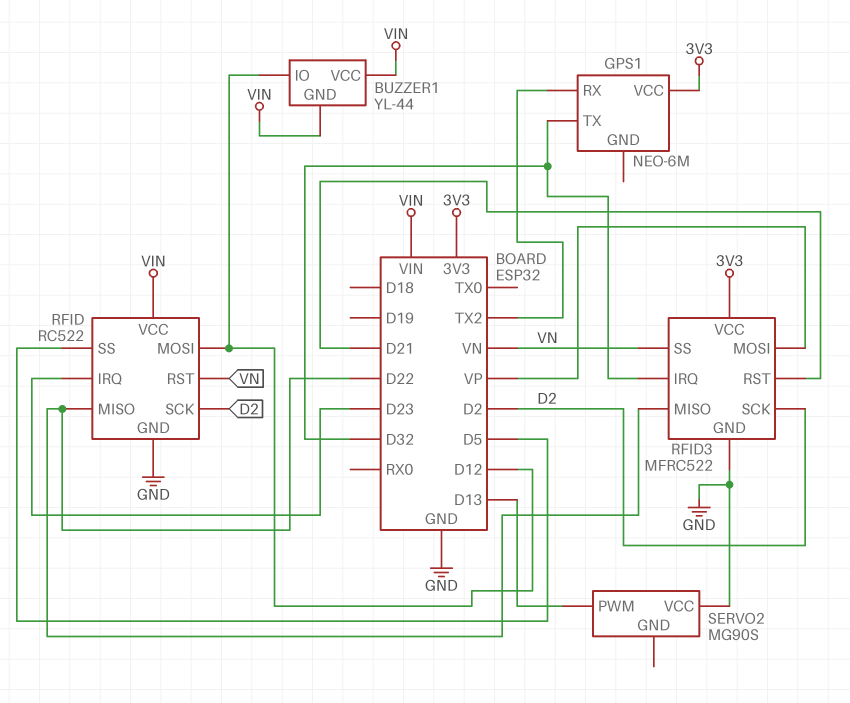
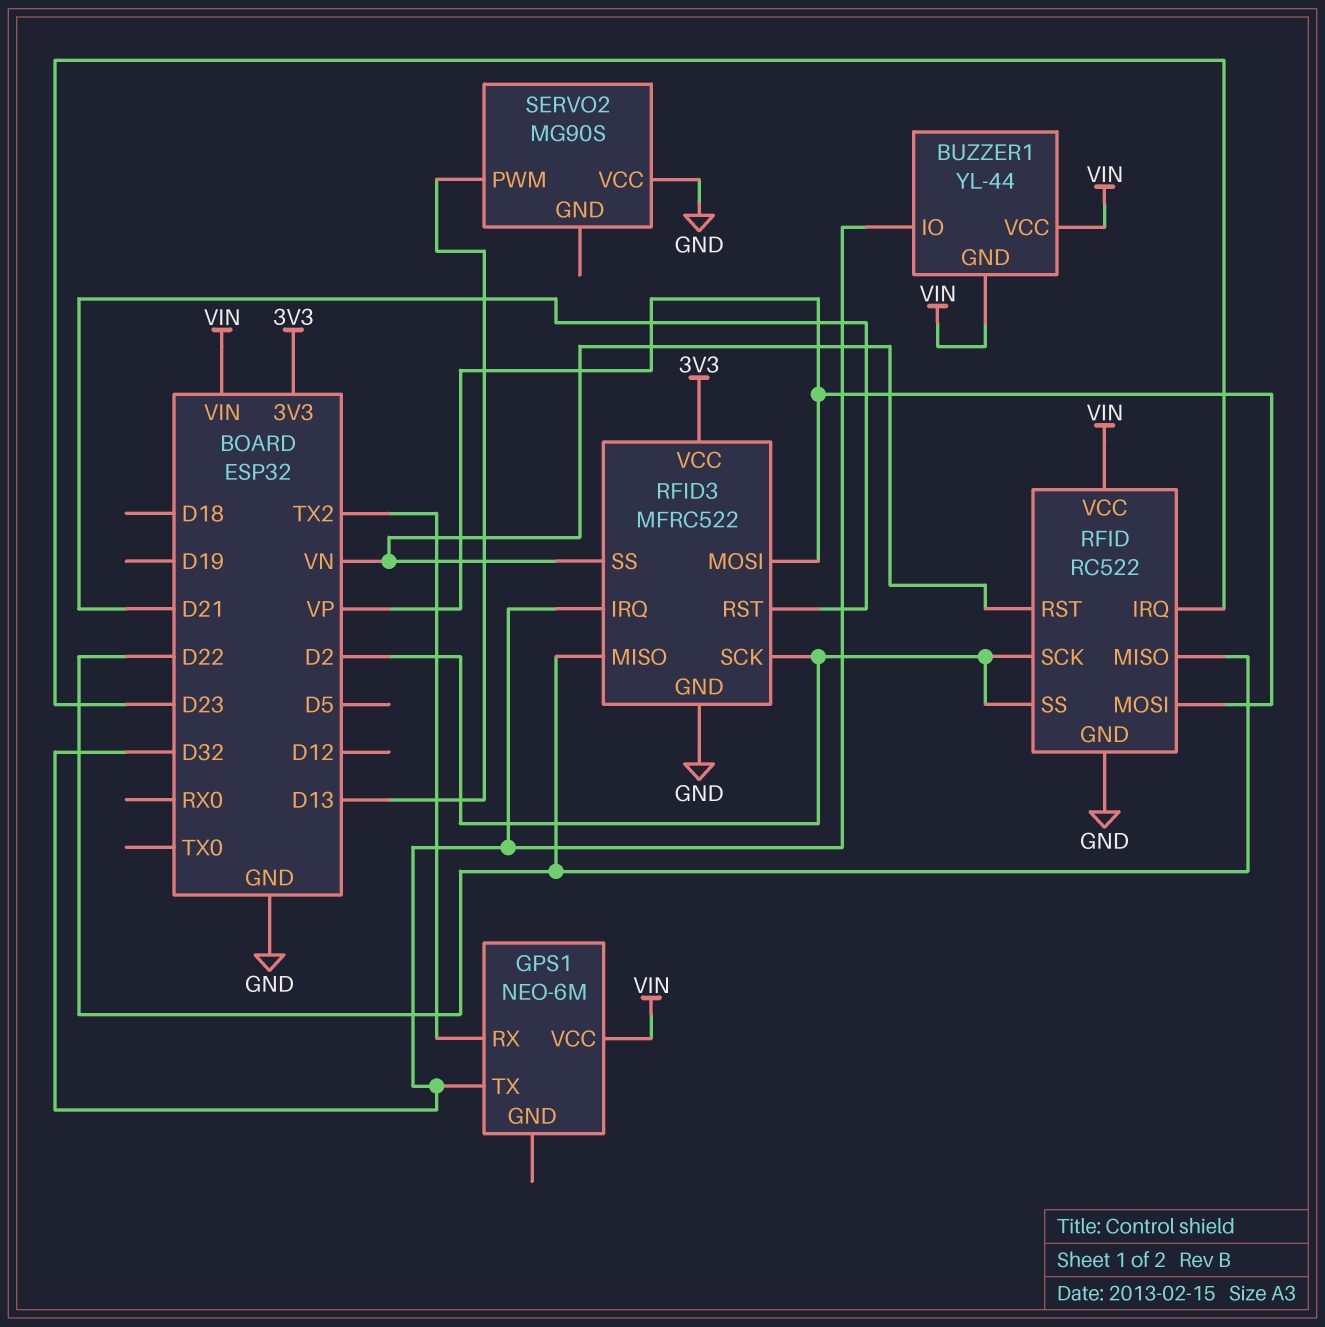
BUZZER1 pin IO: D12 -> D32
GPS1 pin VCC: 3V3 -> VIN
RFID pin MOSI: D12 -> VP
RFID pin SS: D5 -> D2

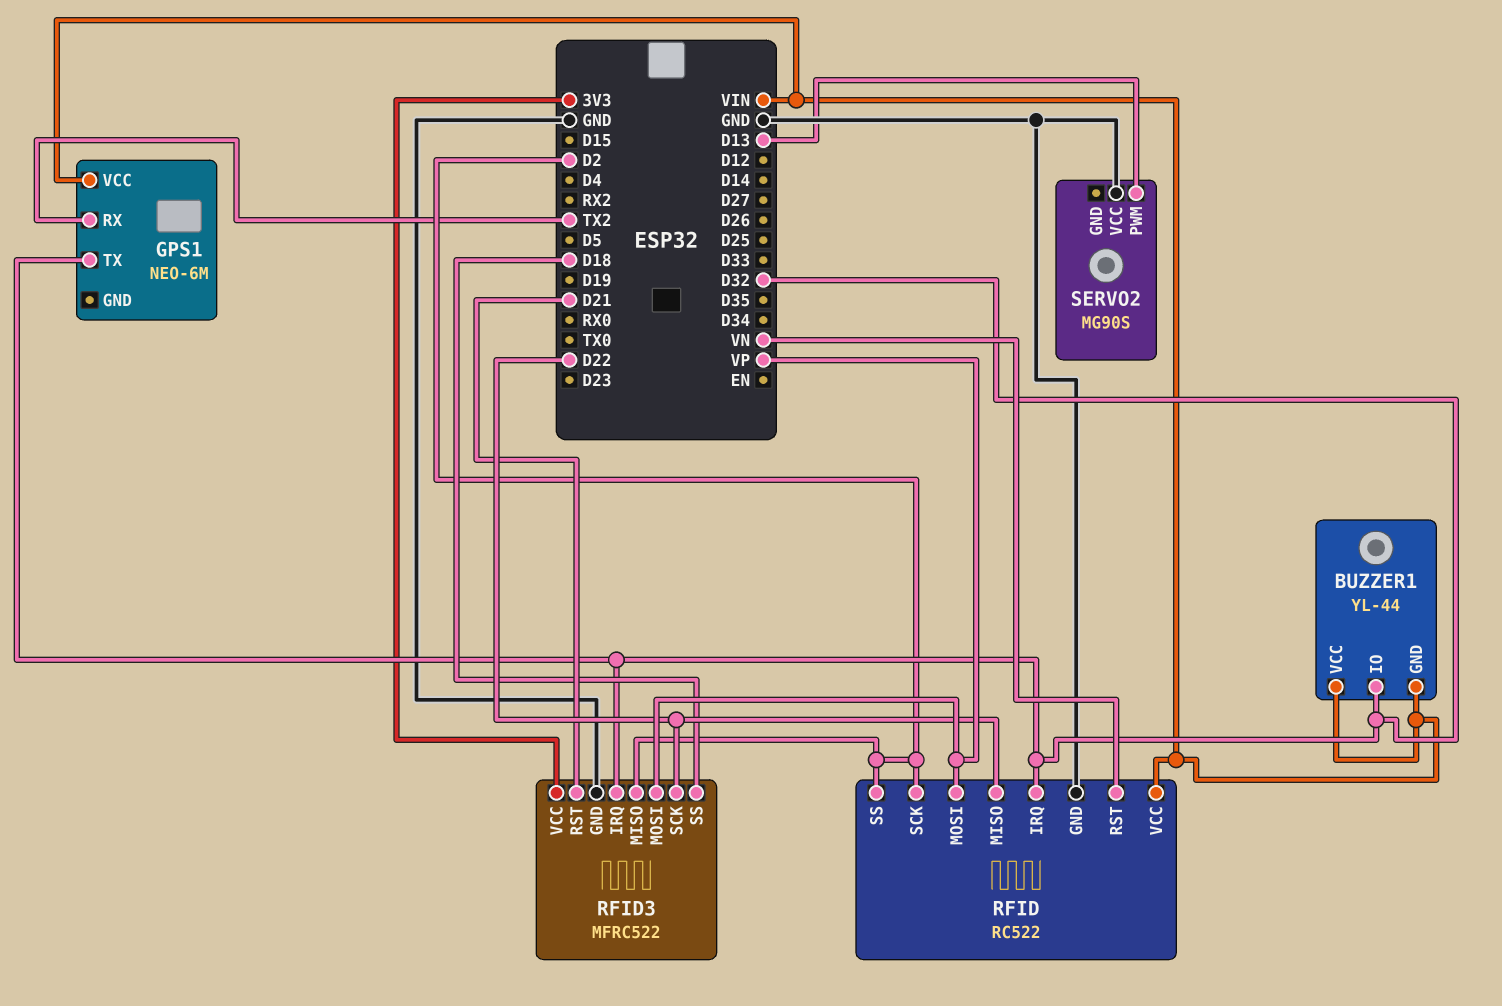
RFID pin IRQ: D23 -> D32
RFID3 pin MISO: D22 -> D2
RFID3 pin SCK: D2 -> D22
RFID3 pin SS: VN -> D18

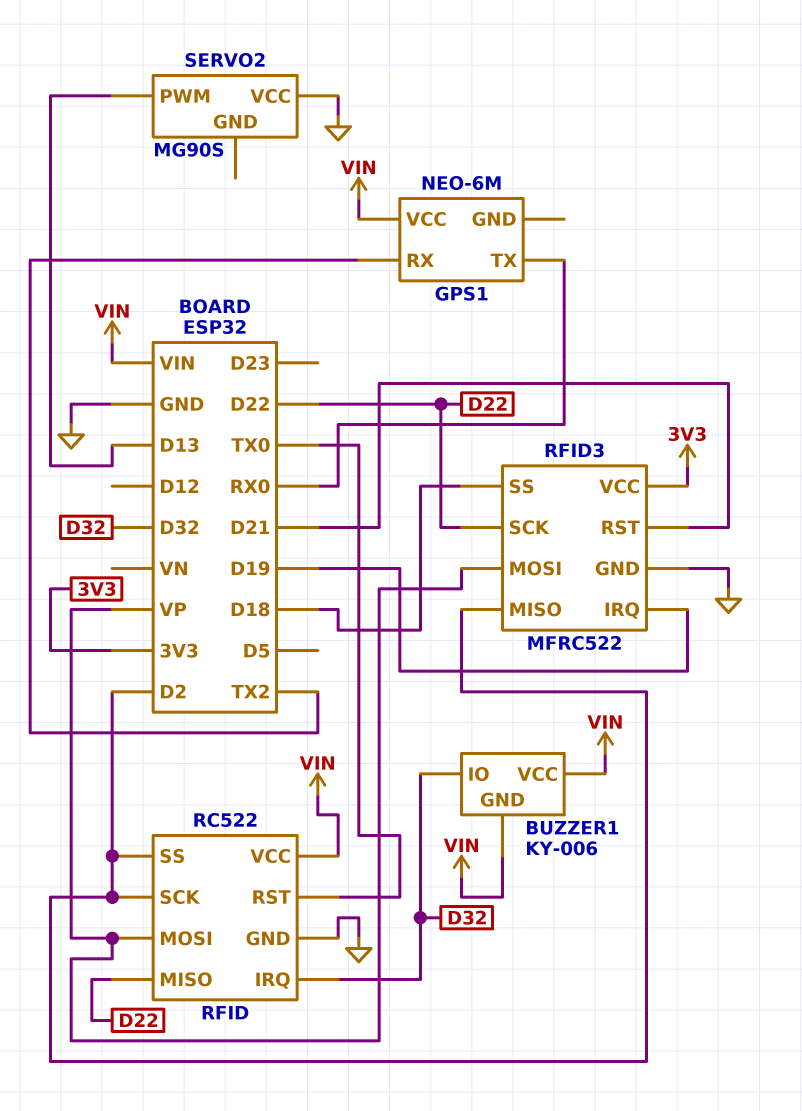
BUZZER1: YL-44 -> KY-006
GPS1 pin TX: D32 -> RX0
RFID pin RST: VN -> TX0
RFID3 pin IRQ: D32 -> D19

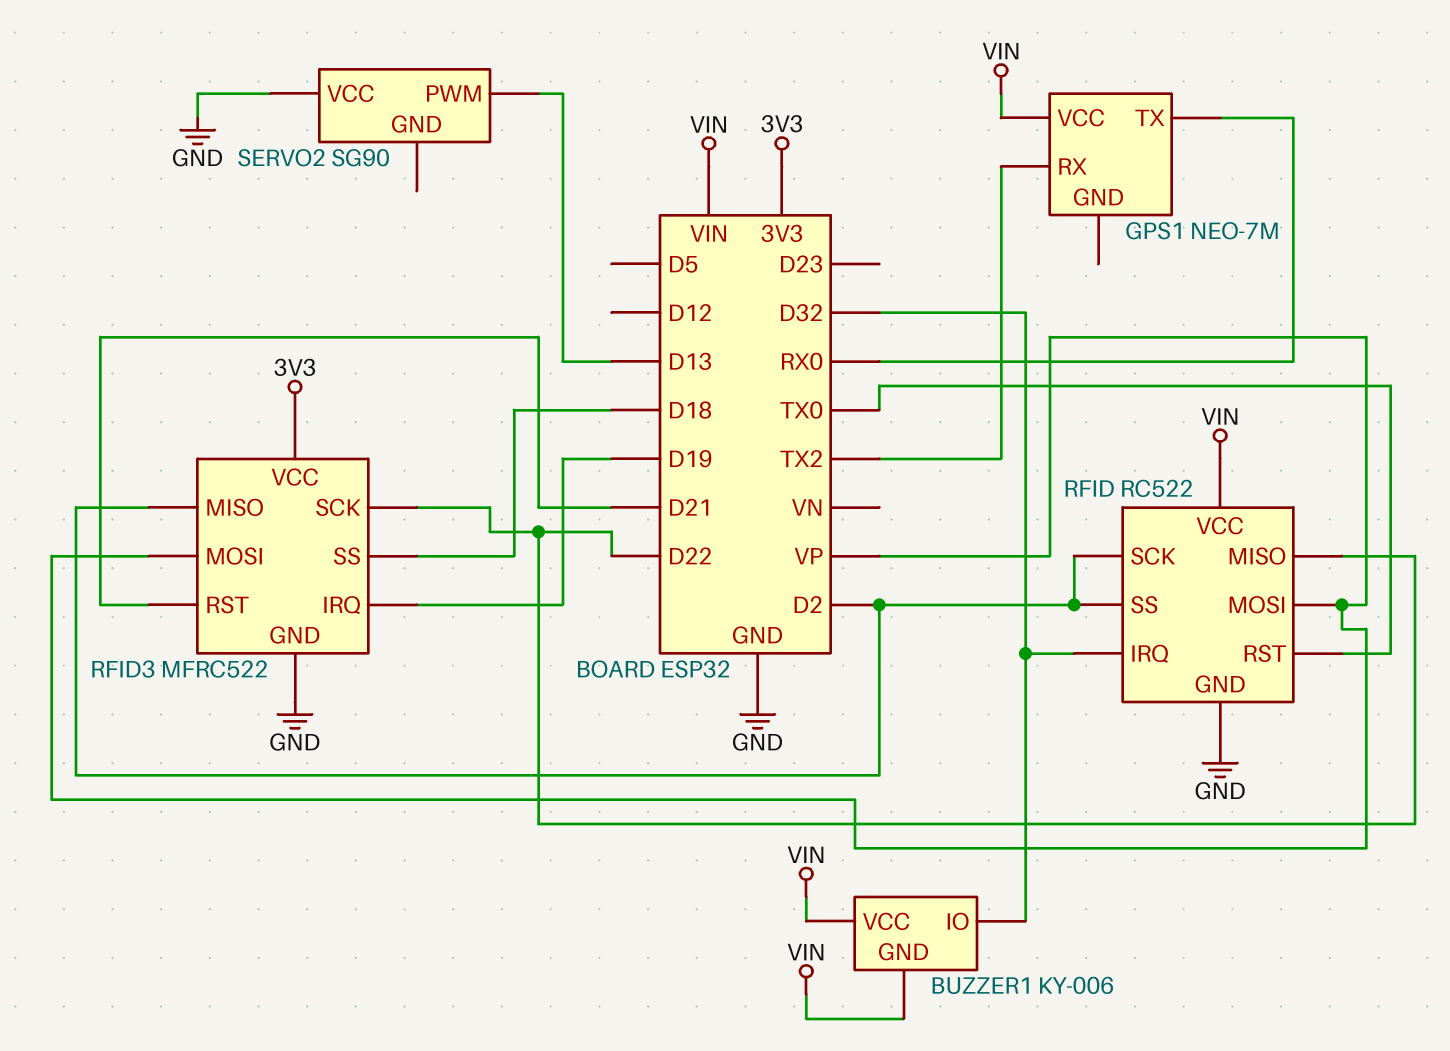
GPS1: NEO-6M -> NEO-7M
SERVO2: MG90S -> SG90

